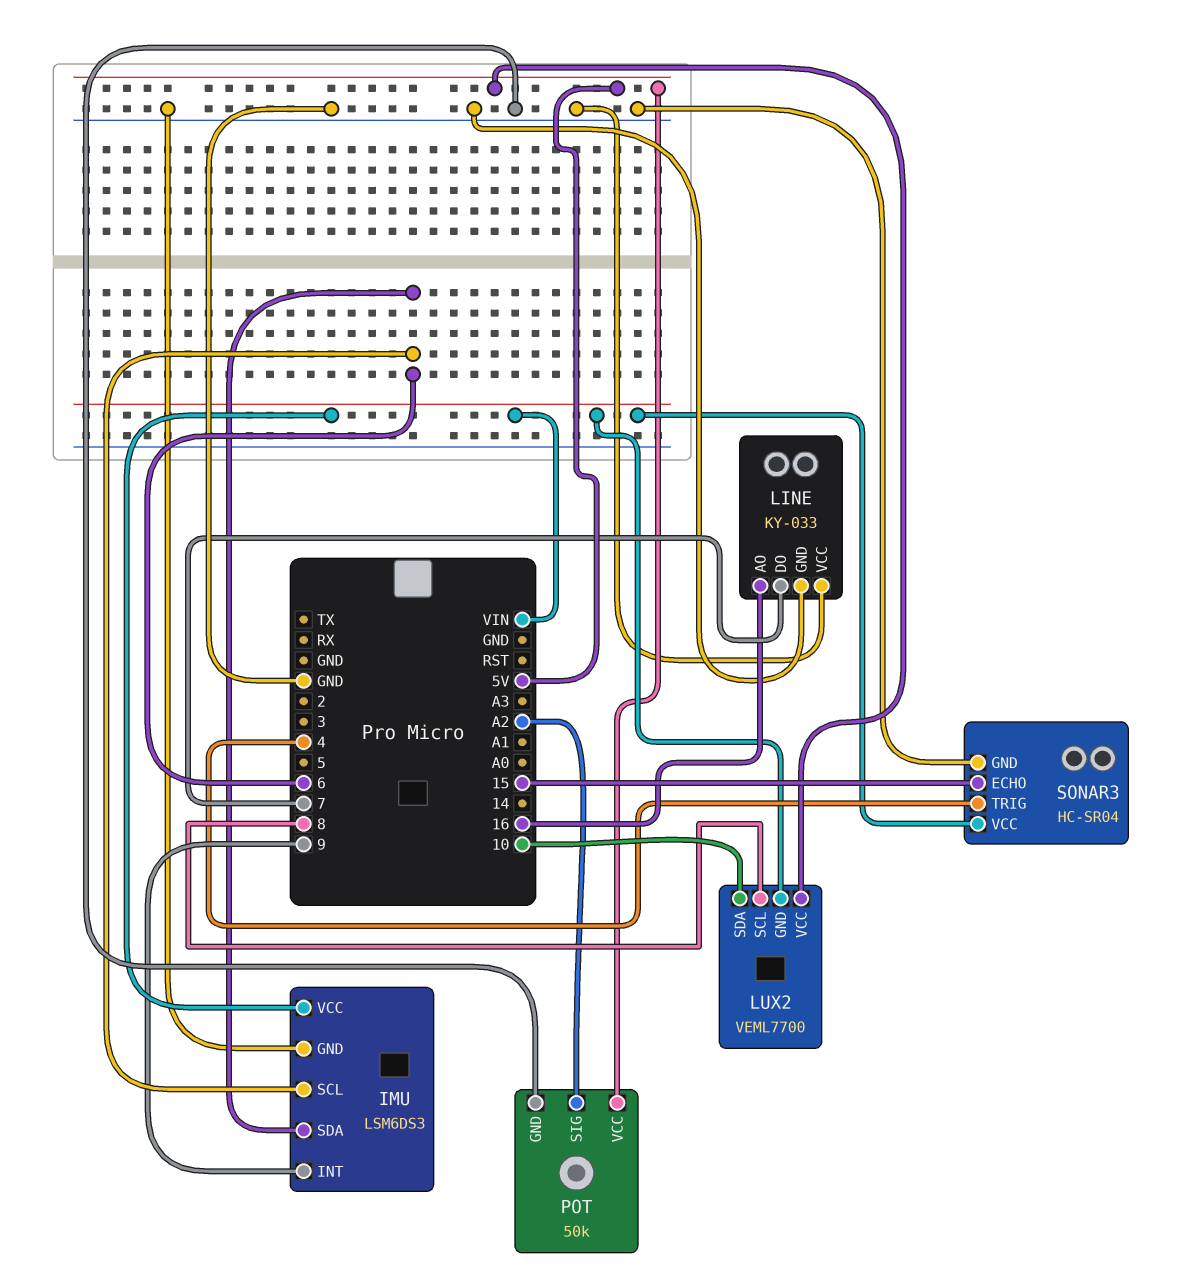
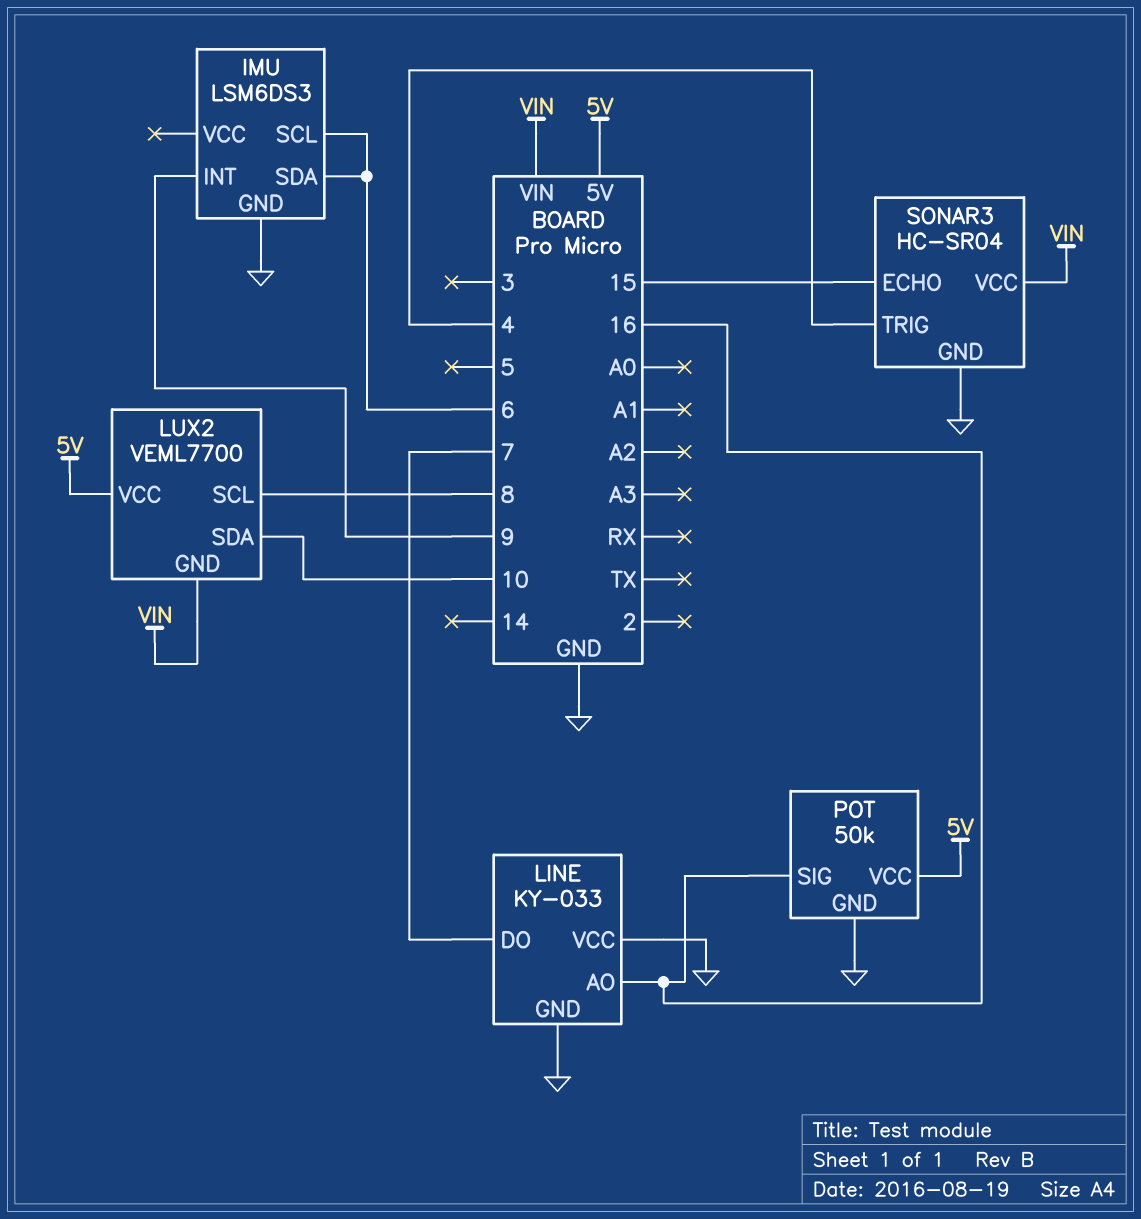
IMU pin VCC: VIN -> none
POT pin SIG: A2 -> 16

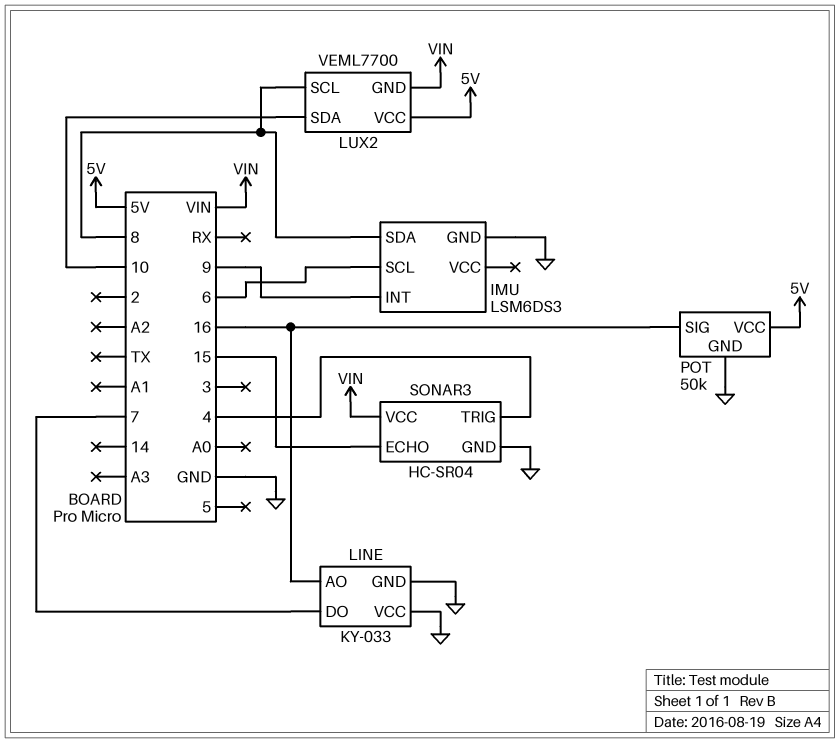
IMU pin SDA: 6 -> 8

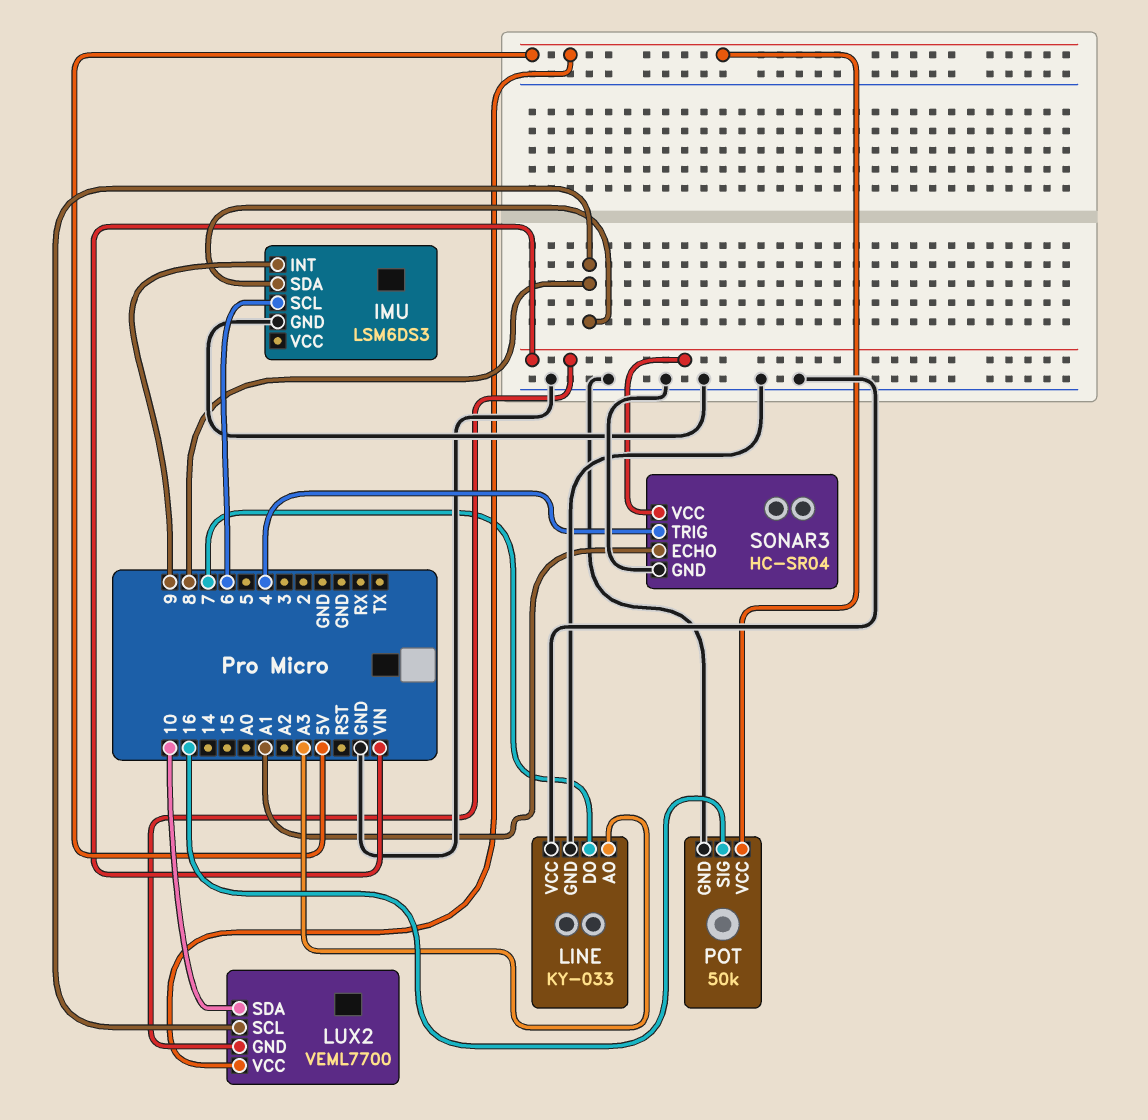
LINE pin AO: 16 -> A3
SONAR3 pin ECHO: 15 -> A1

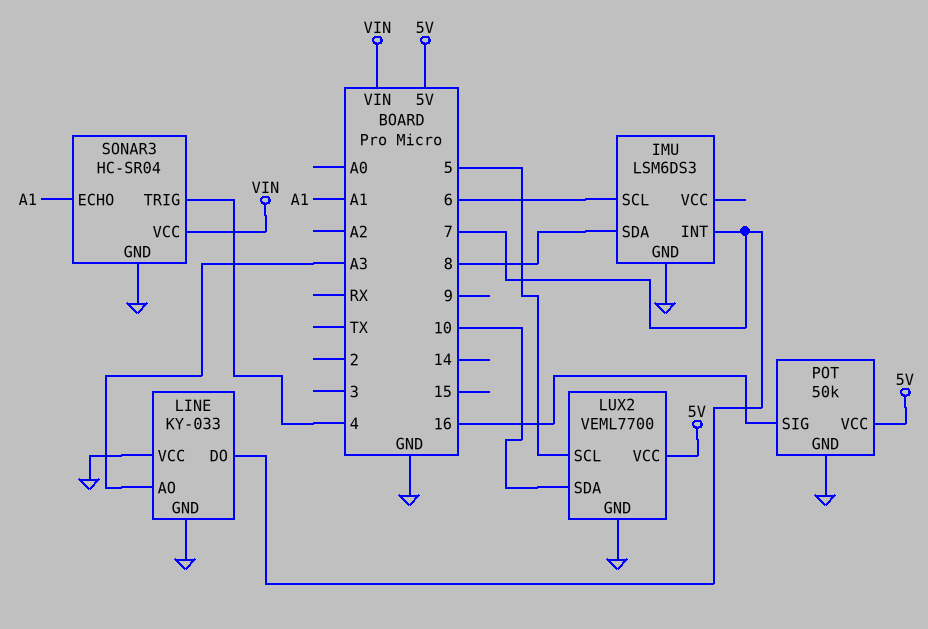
IMU pin INT: 9 -> 7
LUX2 pin GND: VIN -> GND
LUX2 pin SCL: 8 -> 5

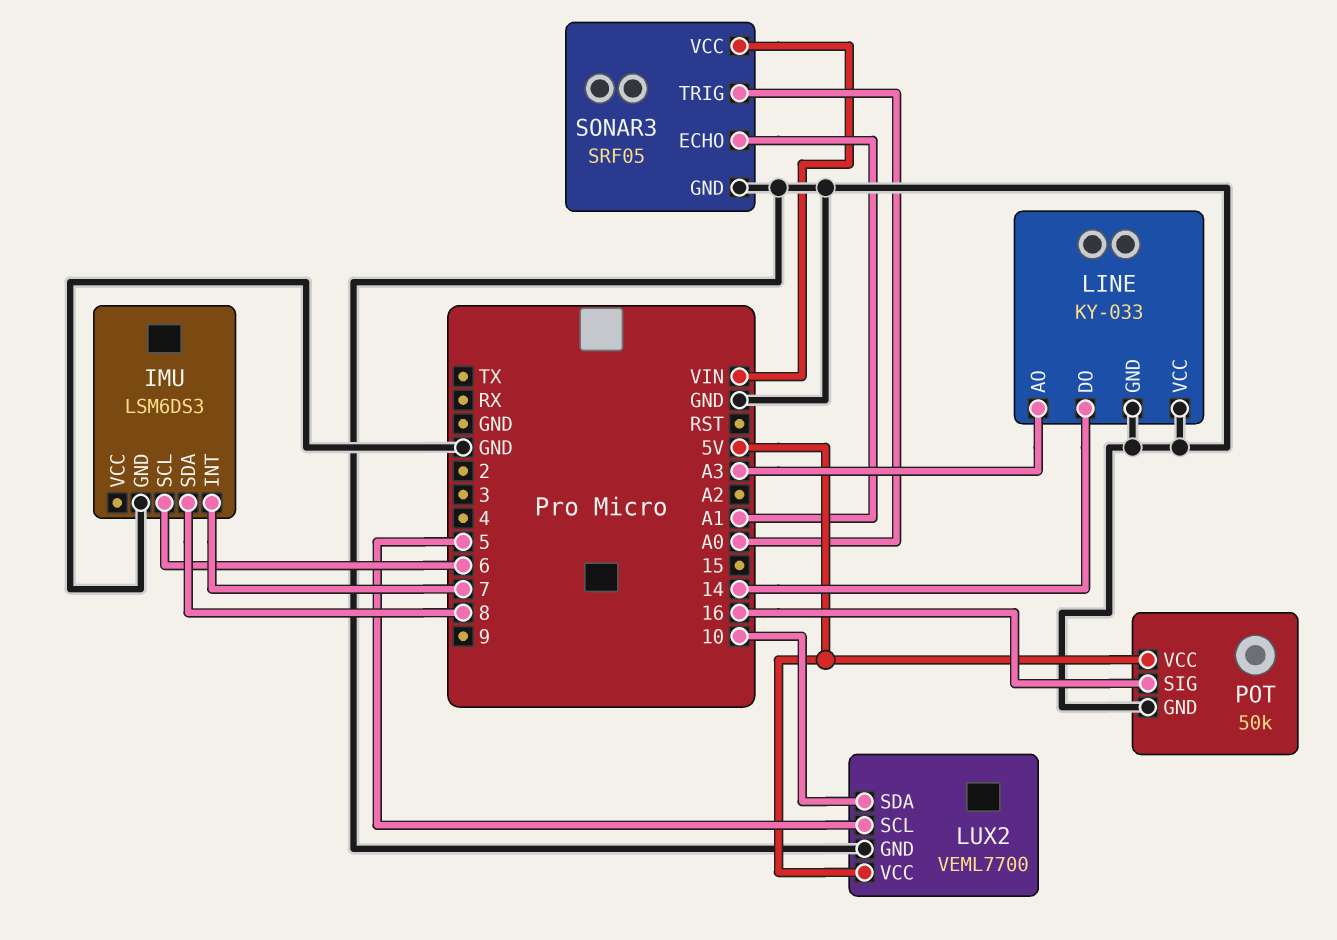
LINE pin DO: 7 -> 14
SONAR3: HC-SR04 -> SRF05
SONAR3 pin TRIG: 4 -> A0

